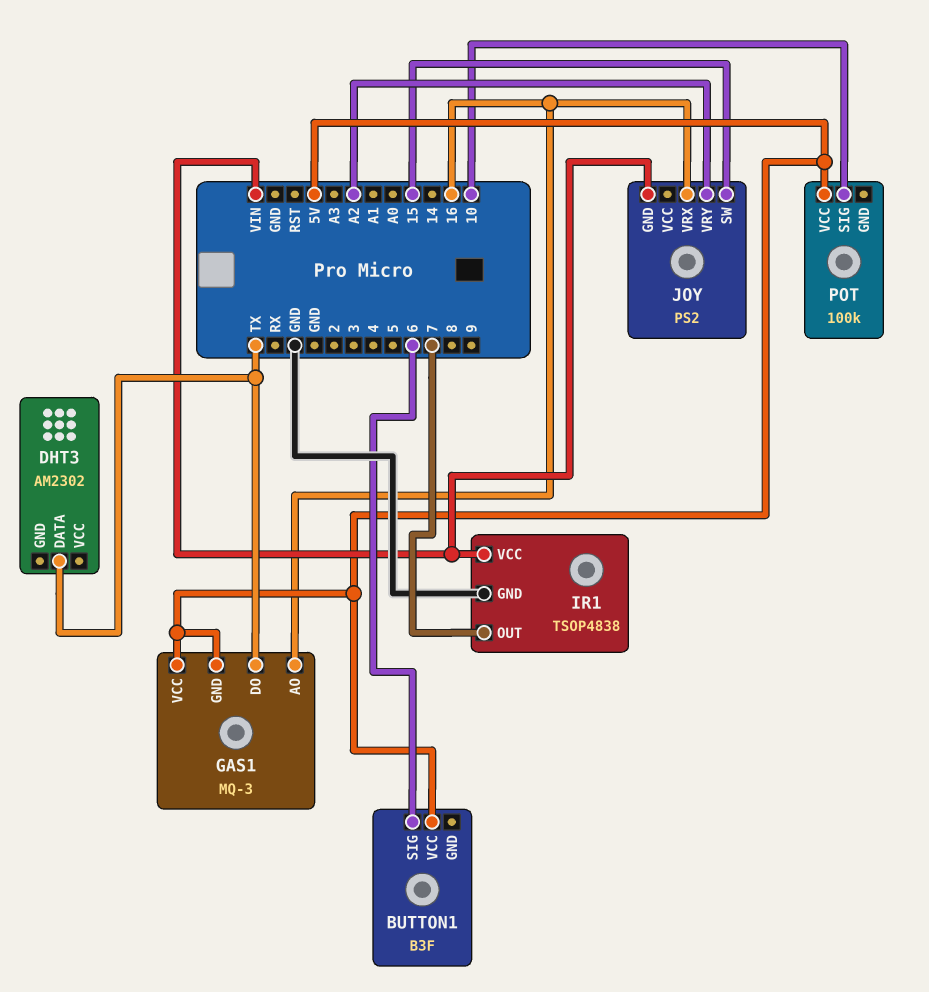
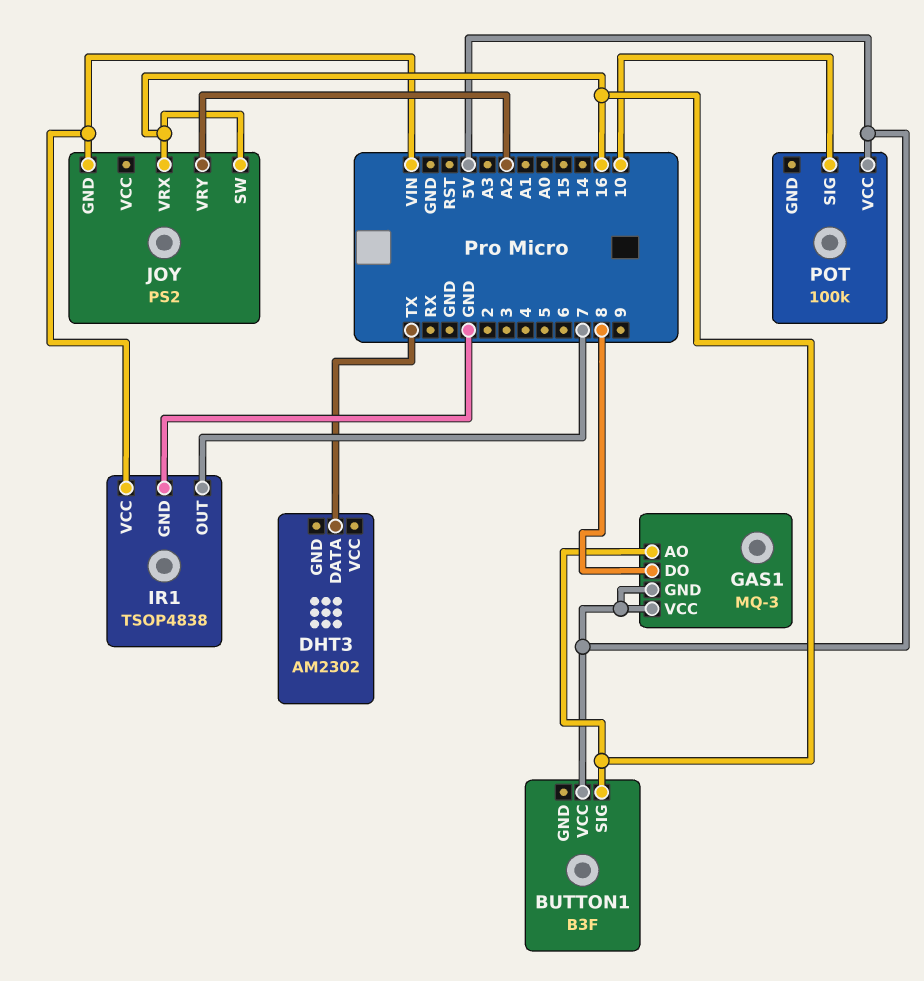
BUTTON1 pin SIG: 6 -> 16
GAS1 pin DO: TX -> 8
JOY pin SW: 15 -> 16

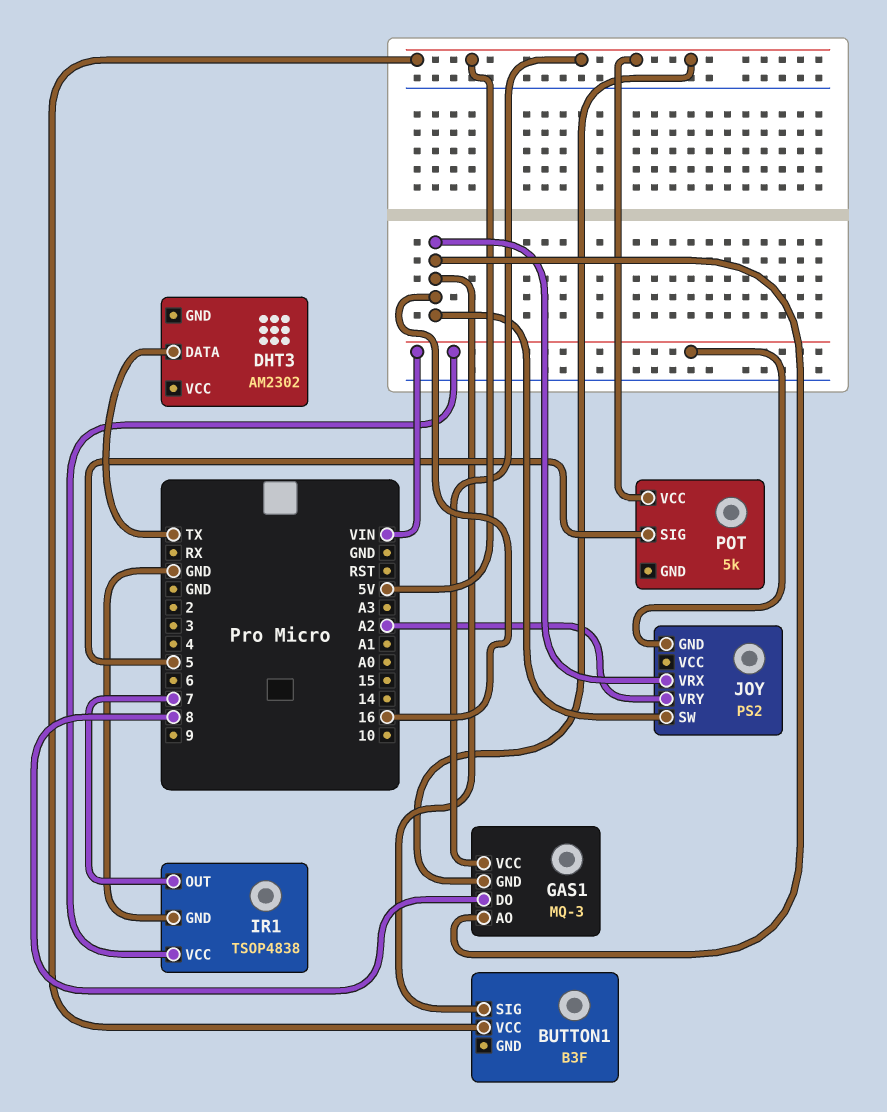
POT: 100k -> 5k
POT pin SIG: 10 -> 5

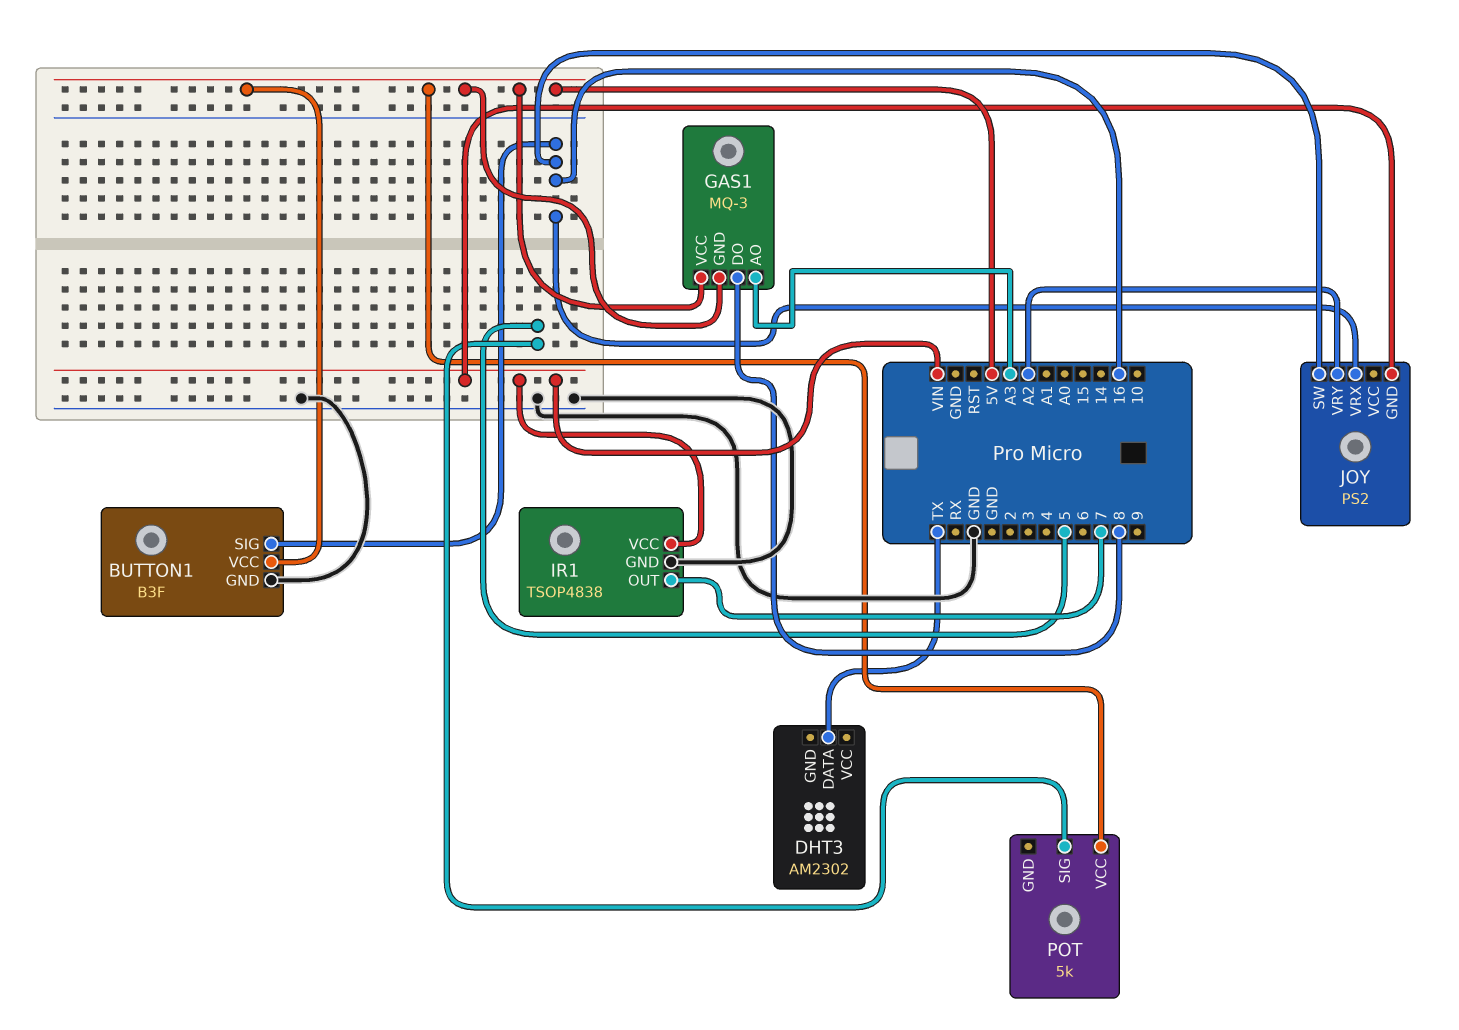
BUTTON1 pin GND: none -> GND
GAS1 pin AO: 16 -> A3

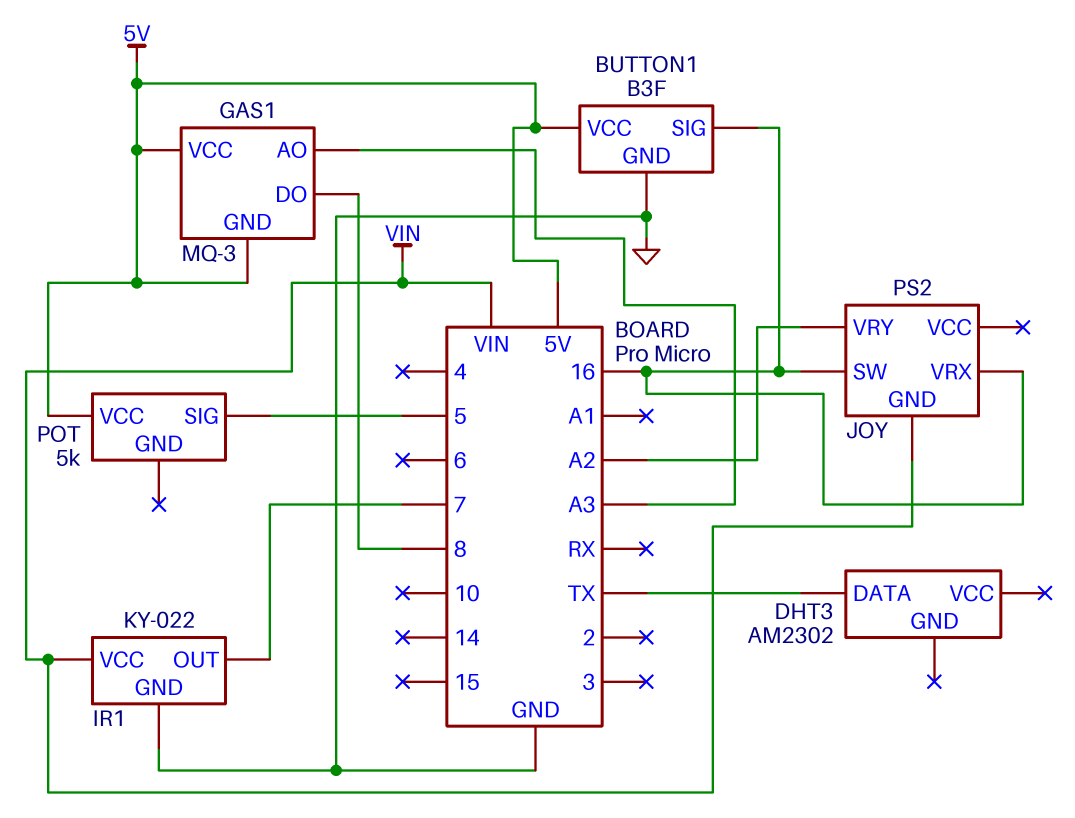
IR1: TSOP4838 -> KY-022

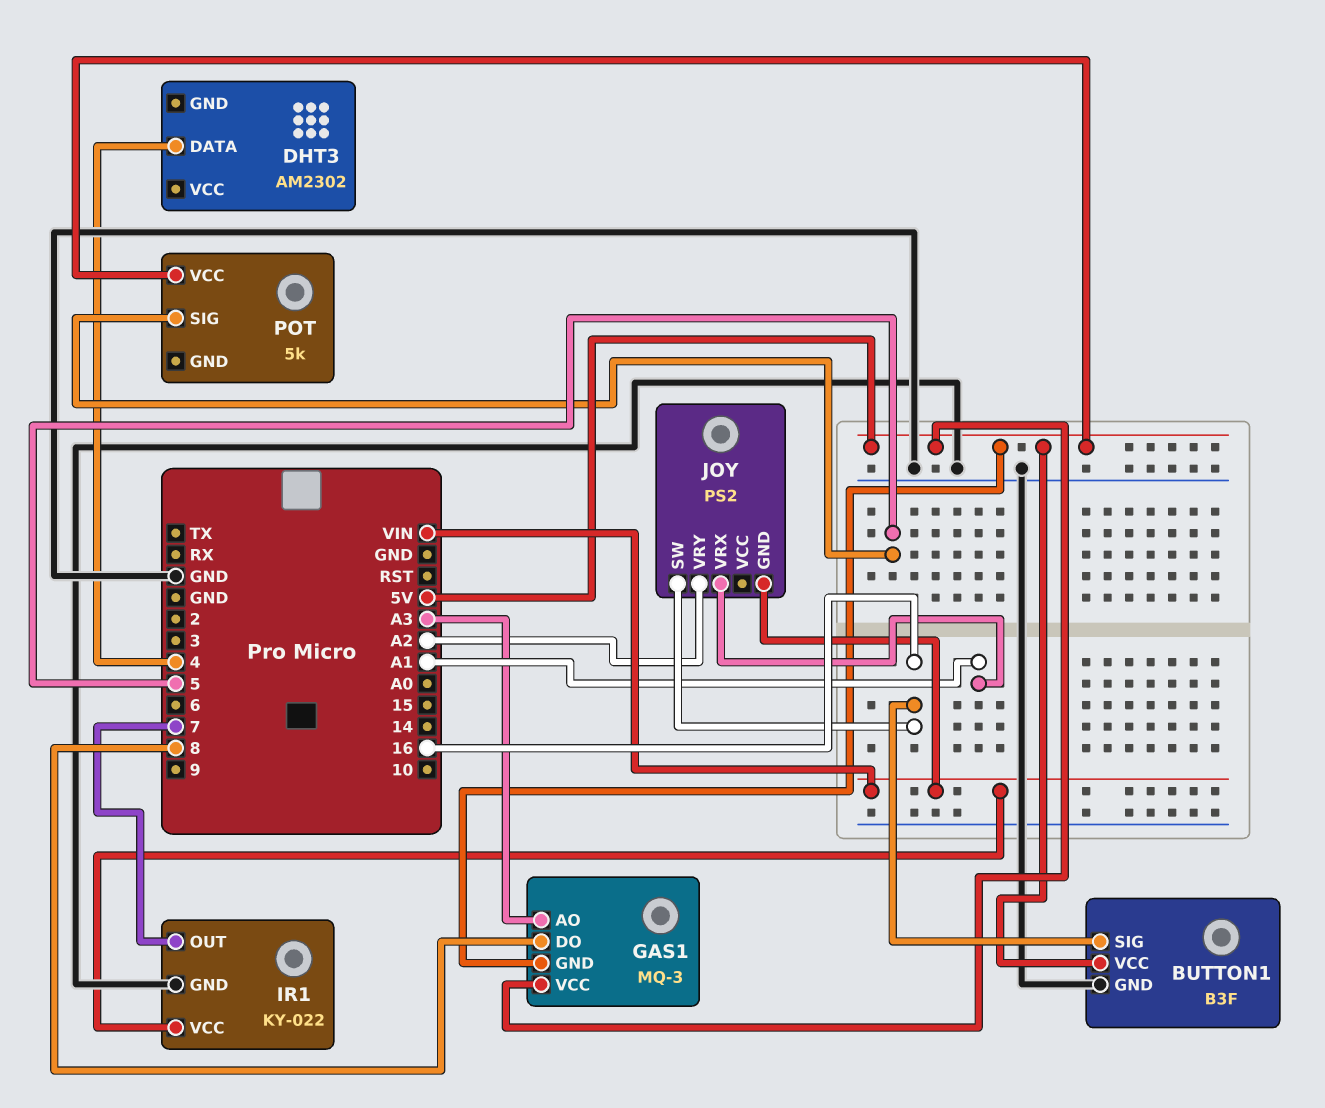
DHT3 pin DATA: TX -> 4
JOY pin VRX: 16 -> A1

